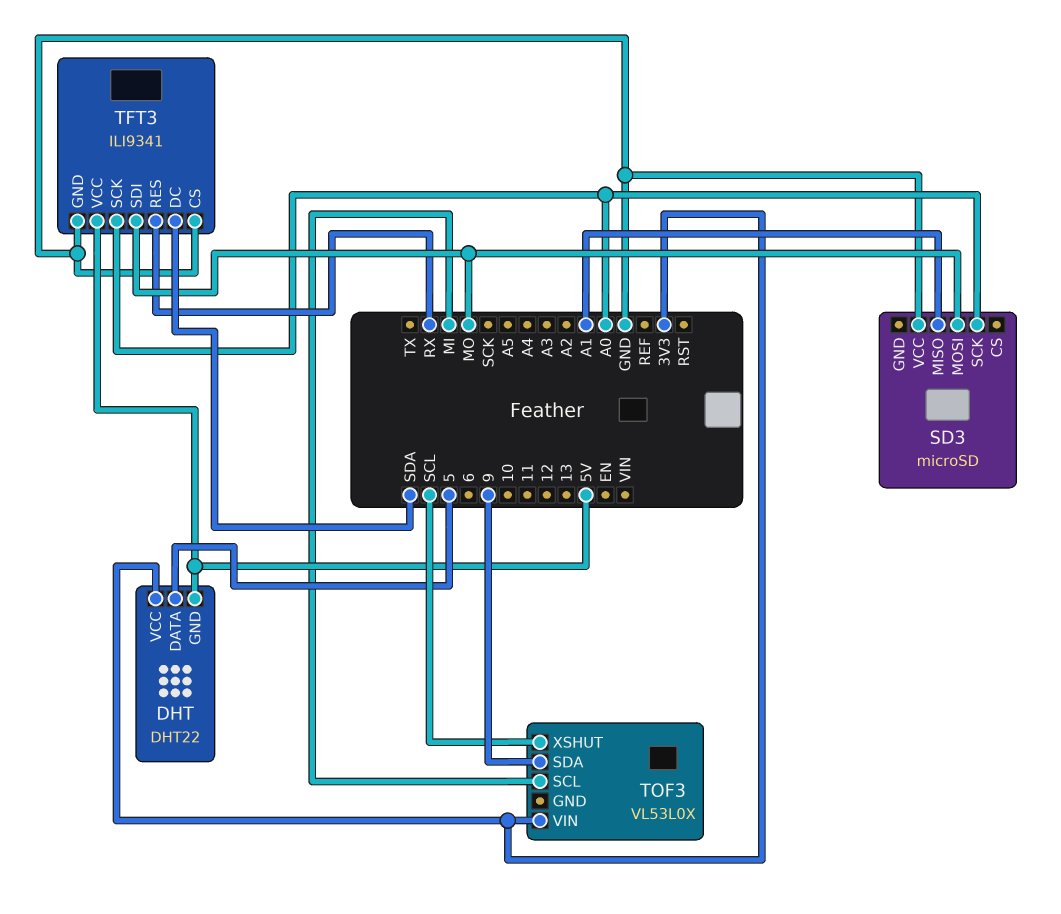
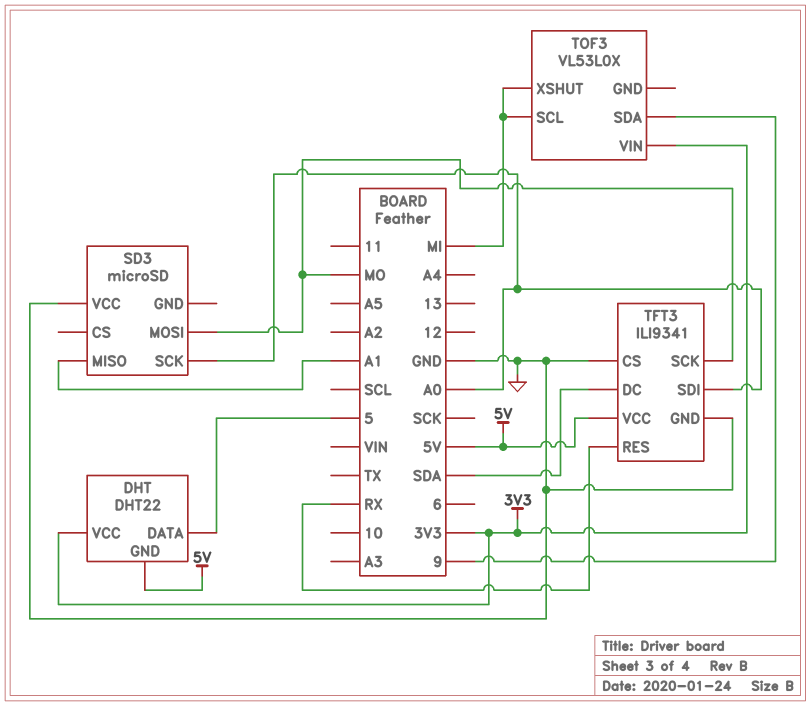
TFT3 pin SCK: A0 -> MO
TFT3 pin SDI: MO -> A0
TOF3 pin XSHUT: SCL -> MI

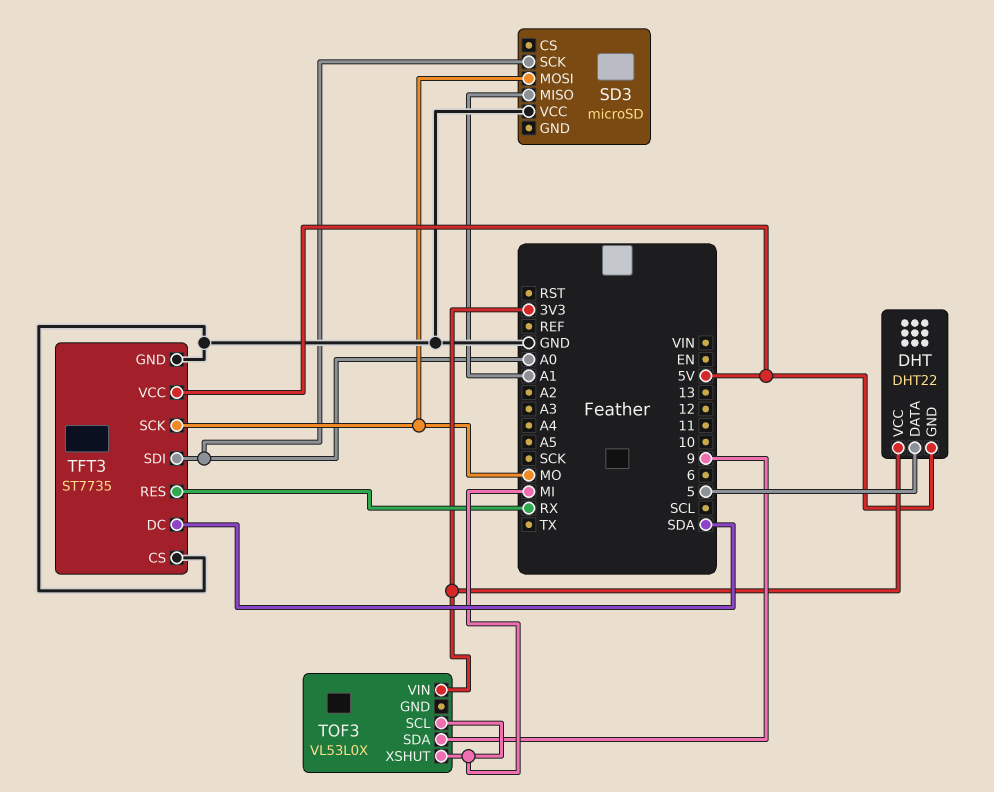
TFT3: ILI9341 -> ST7735

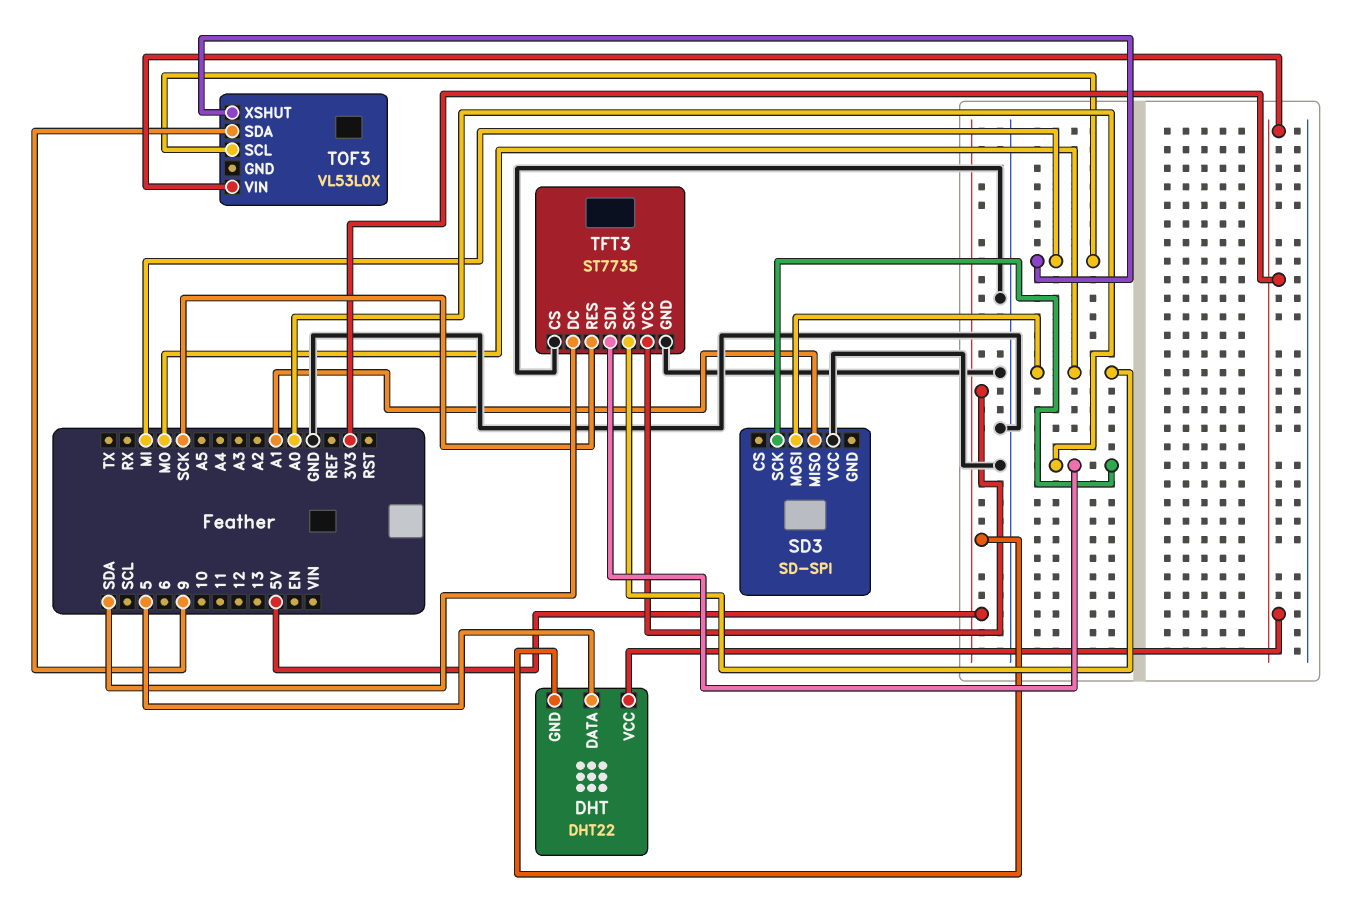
SD3: microSD -> SD-SPI
TFT3 pin RES: RX -> SCK

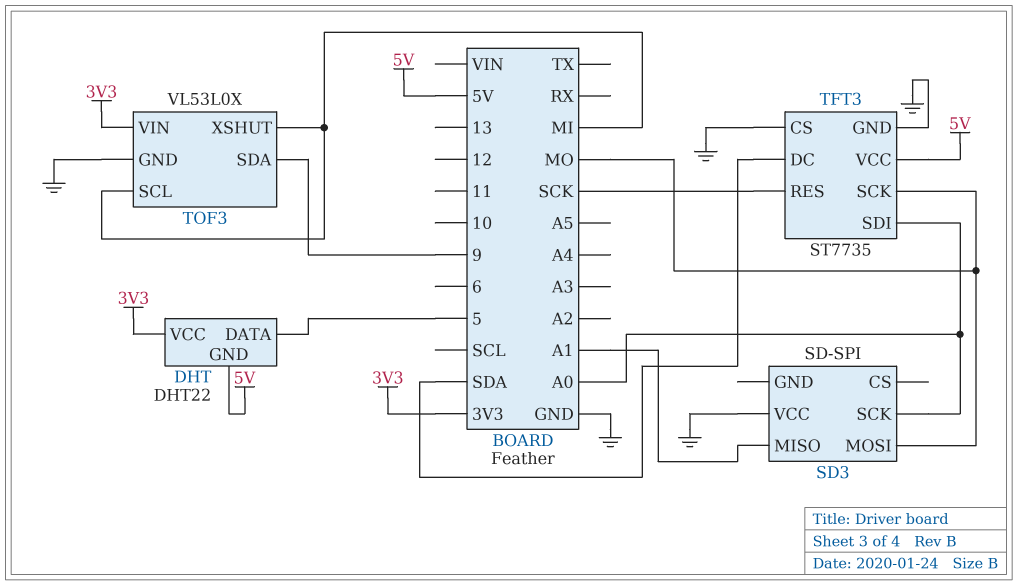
TOF3 pin GND: none -> GND

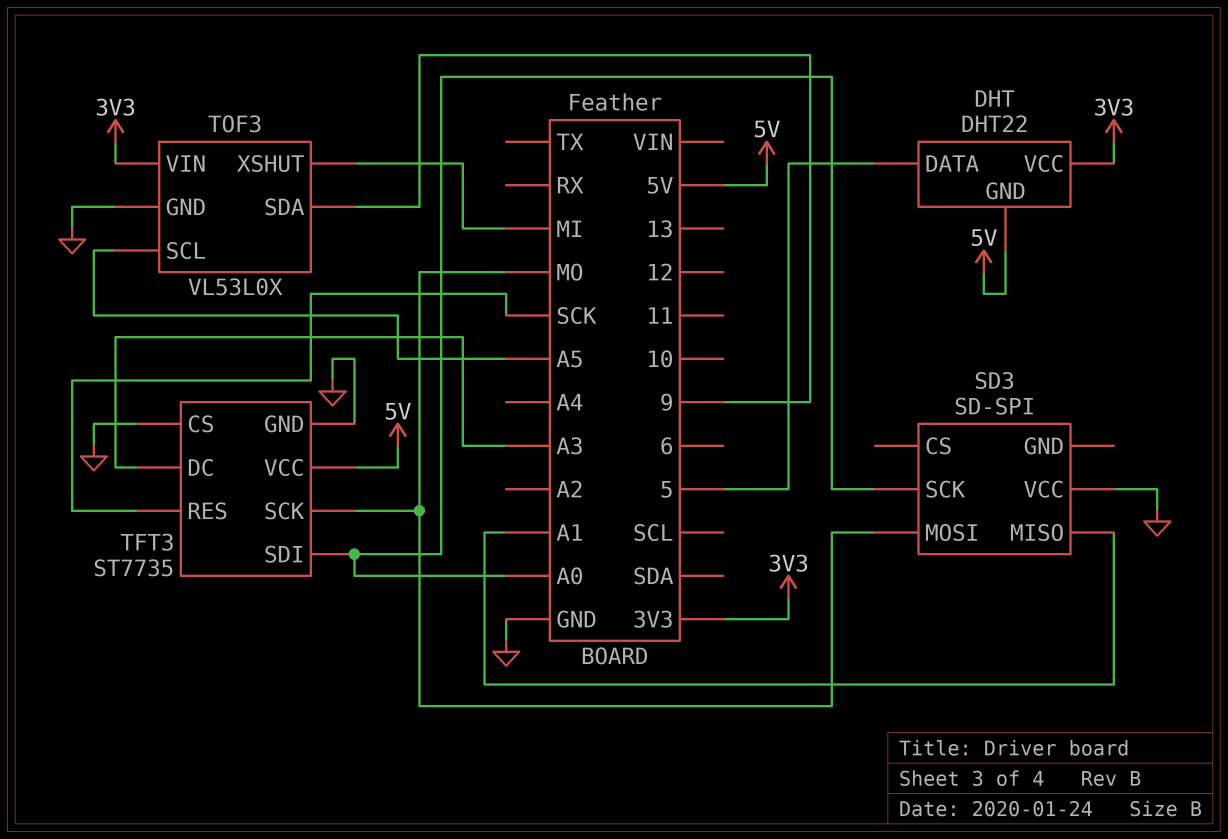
TFT3 pin DC: SDA -> A3
TOF3 pin SCL: MI -> A5

